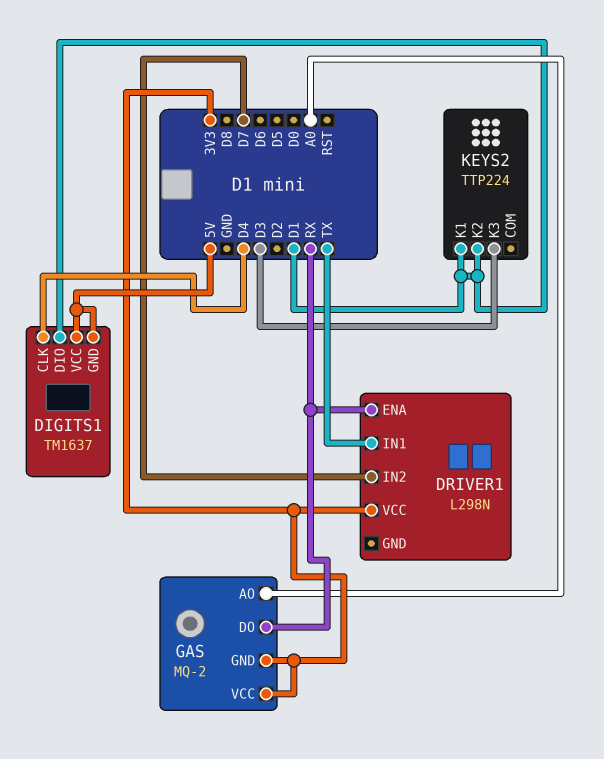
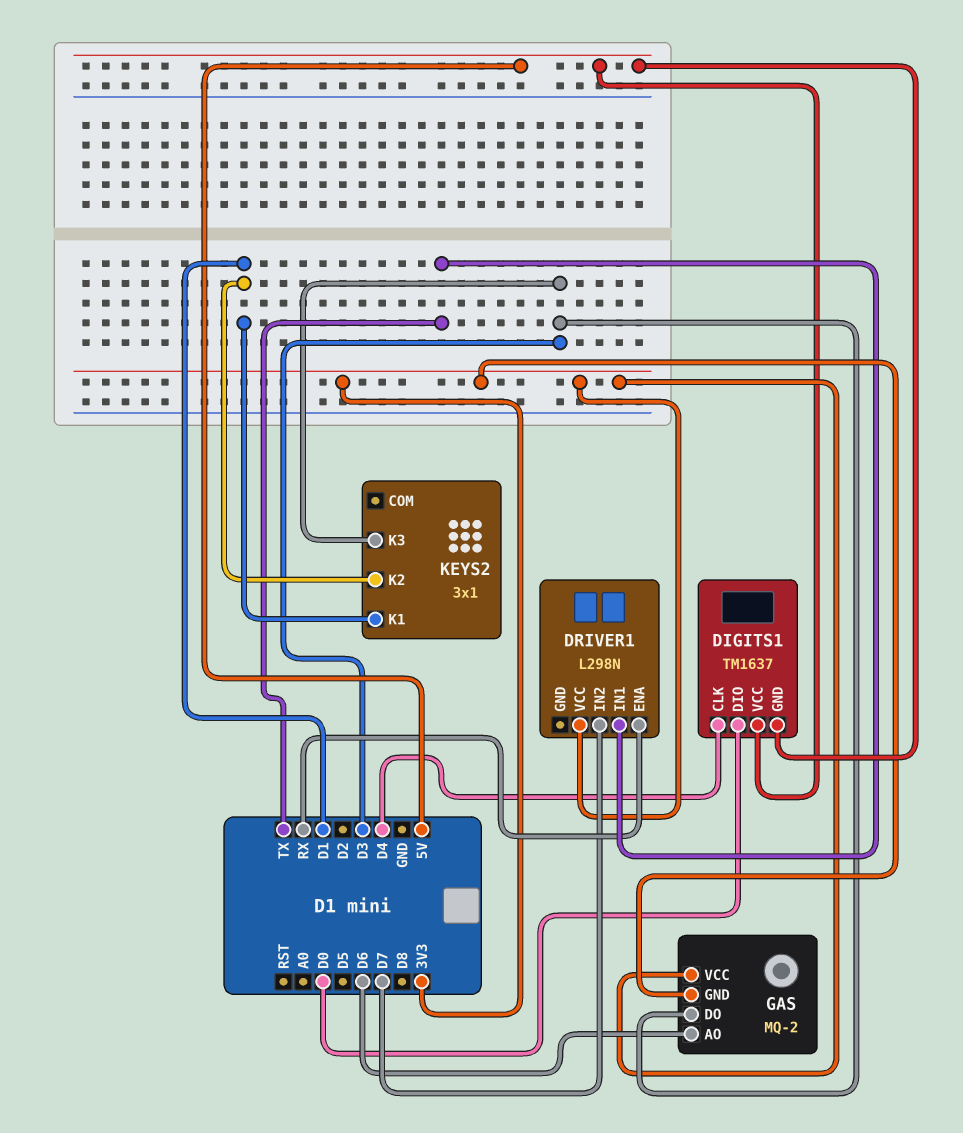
DIGITS1 pin DIO: D1 -> D0
GAS pin AO: A0 -> D6
GAS pin DO: RX -> D3
KEYS2: TTP224 -> 3x1

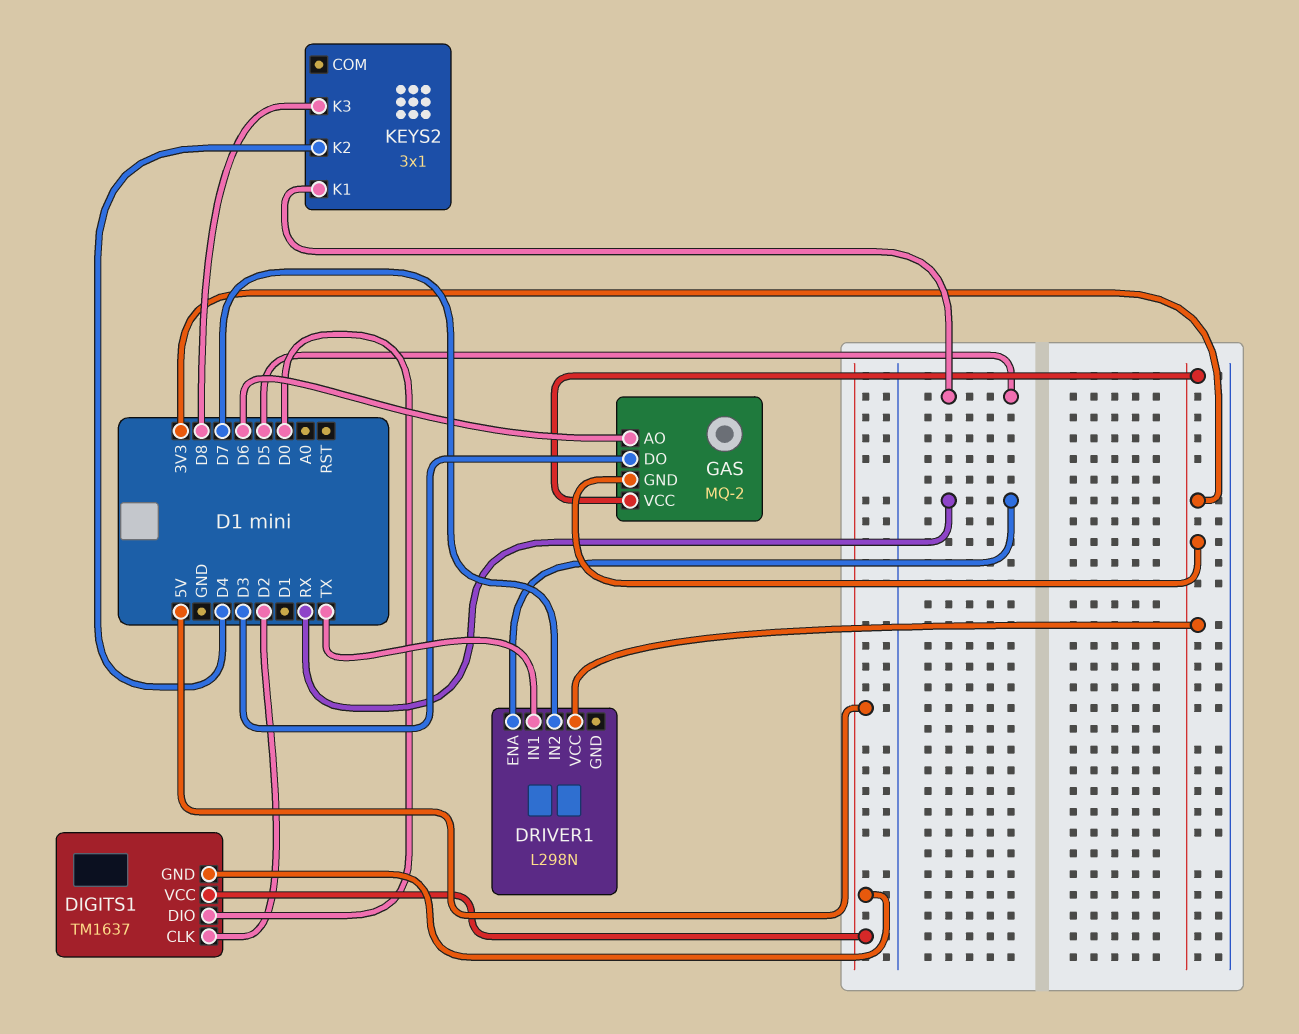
DIGITS1 pin CLK: D4 -> D2
KEYS2 pin K1: D1 -> D5
KEYS2 pin K2: D1 -> D4
KEYS2 pin K3: D3 -> D8

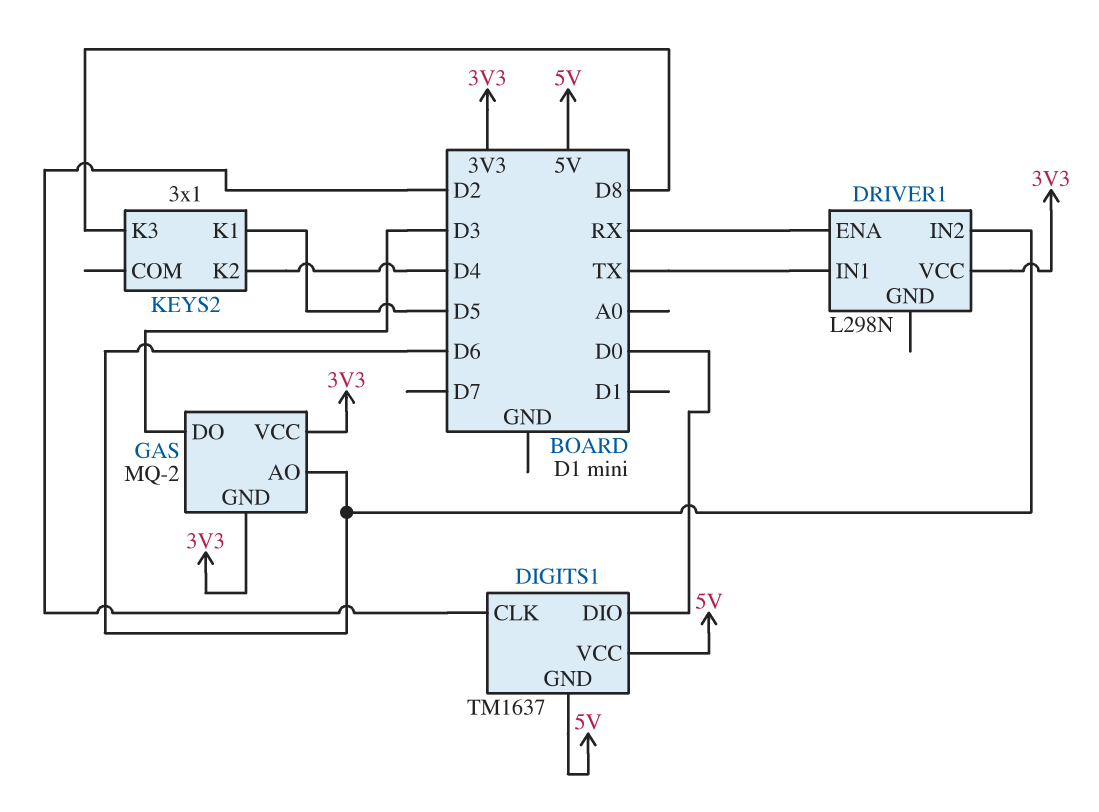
DRIVER1 pin IN2: D7 -> D6

